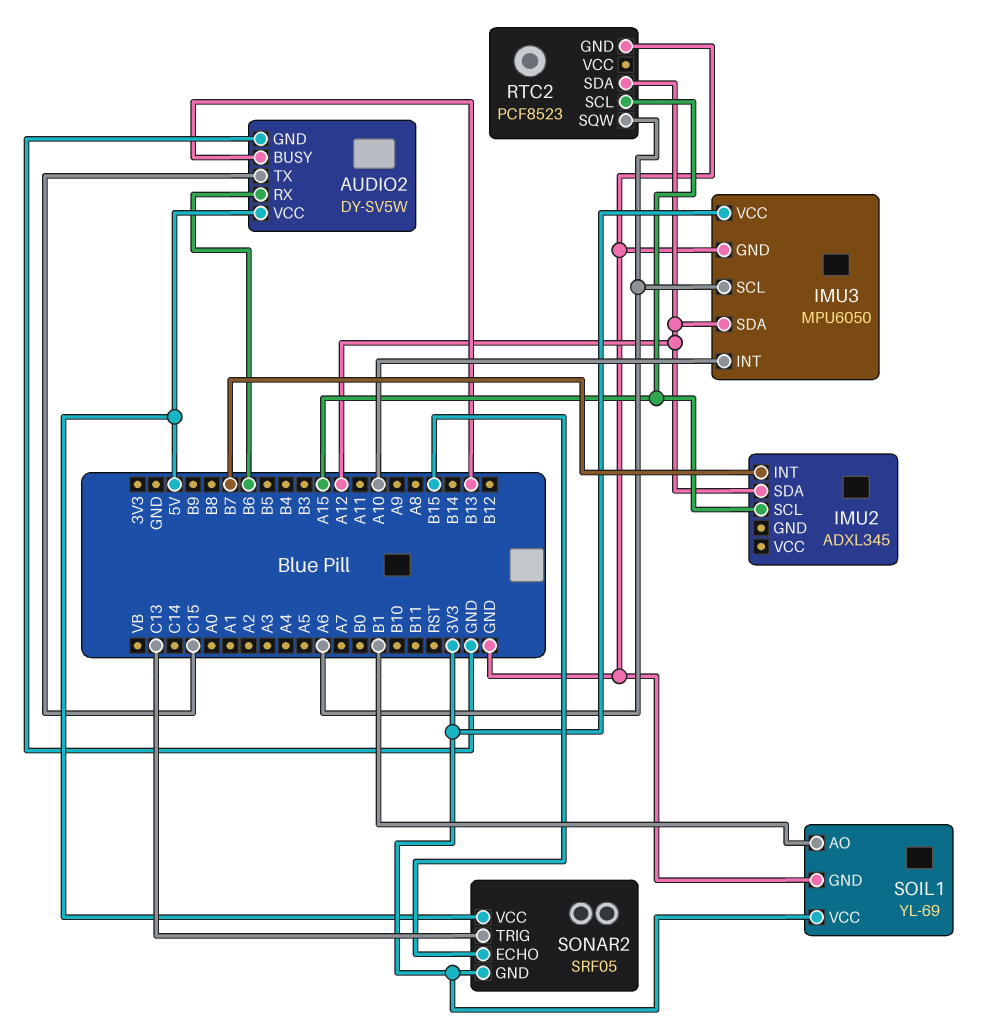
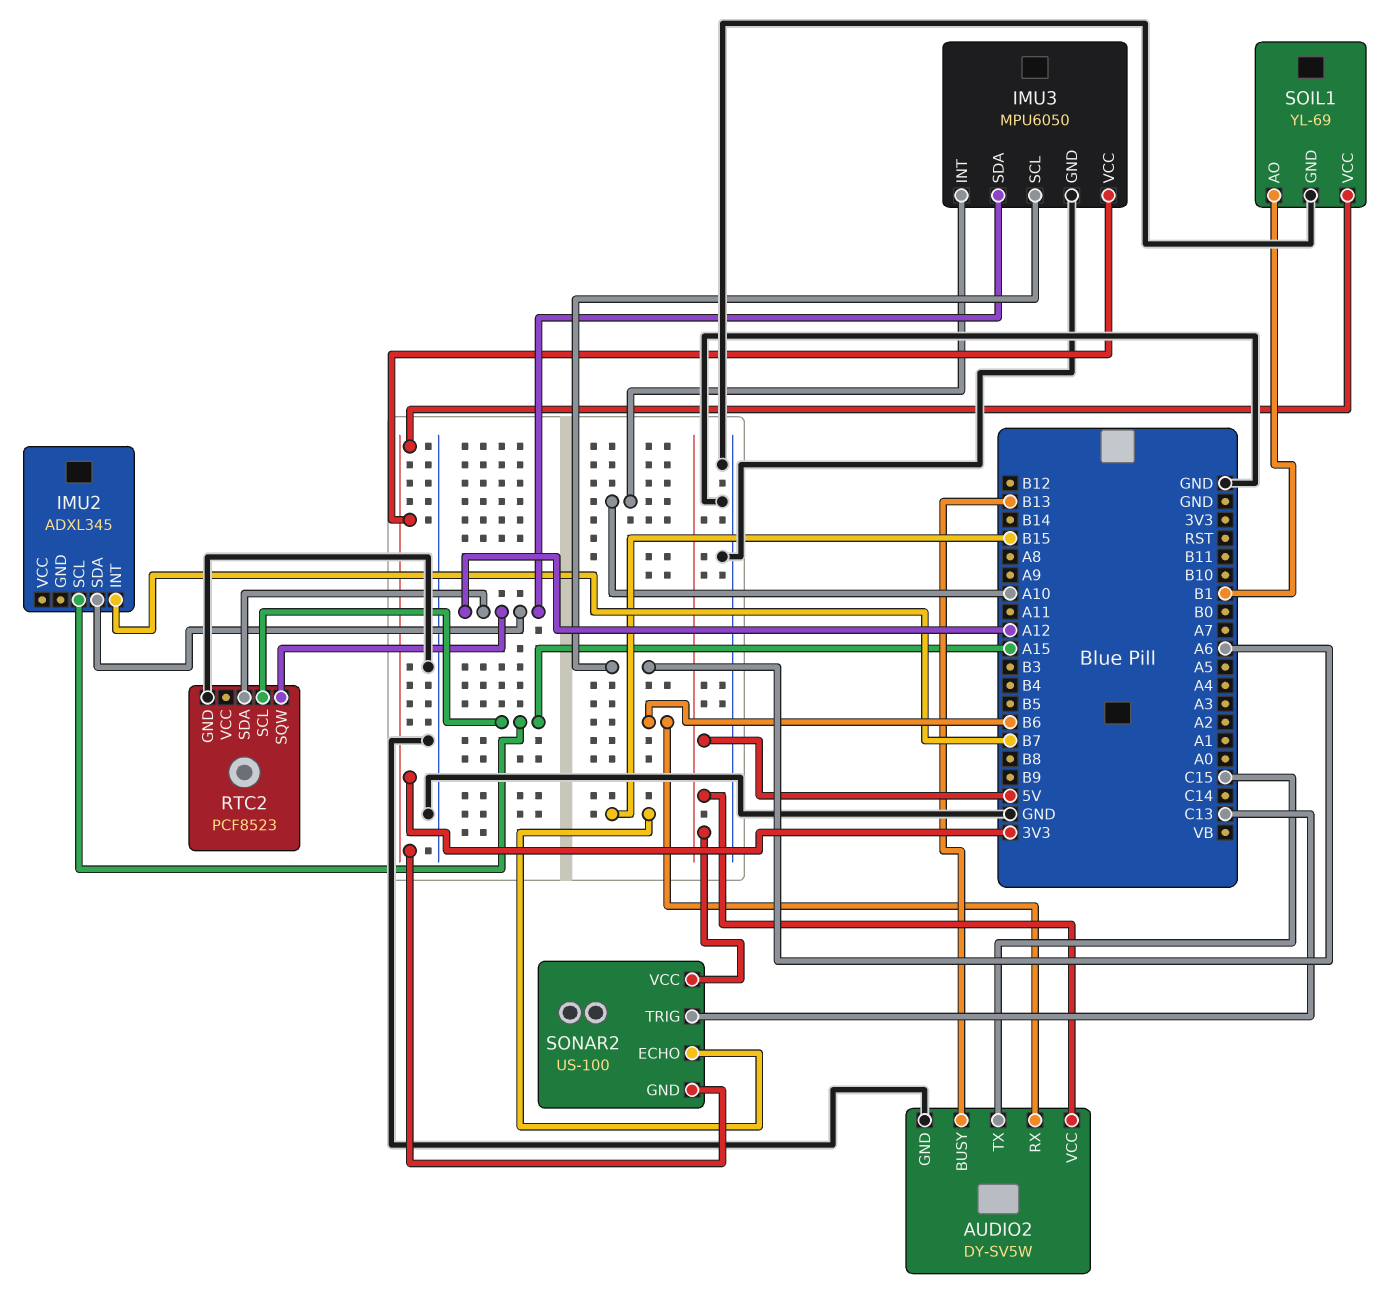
RTC2 pin SQW: A6 -> A12
SONAR2: SRF05 -> US-100

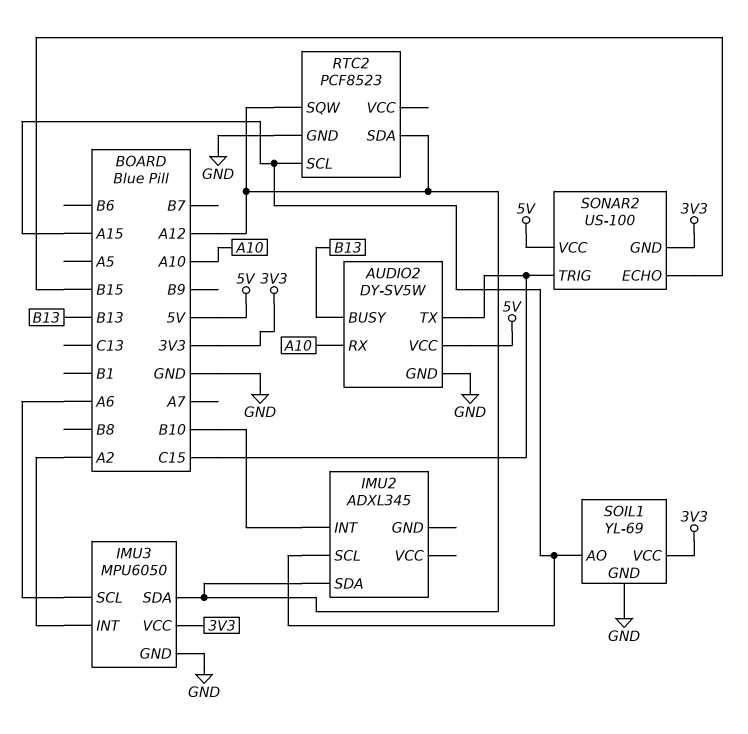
AUDIO2 pin RX: B6 -> A10
IMU2 pin INT: B7 -> B10
IMU3 pin INT: A10 -> A2
SOIL1 pin AO: B1 -> A15
SONAR2 pin TRIG: C13 -> C15

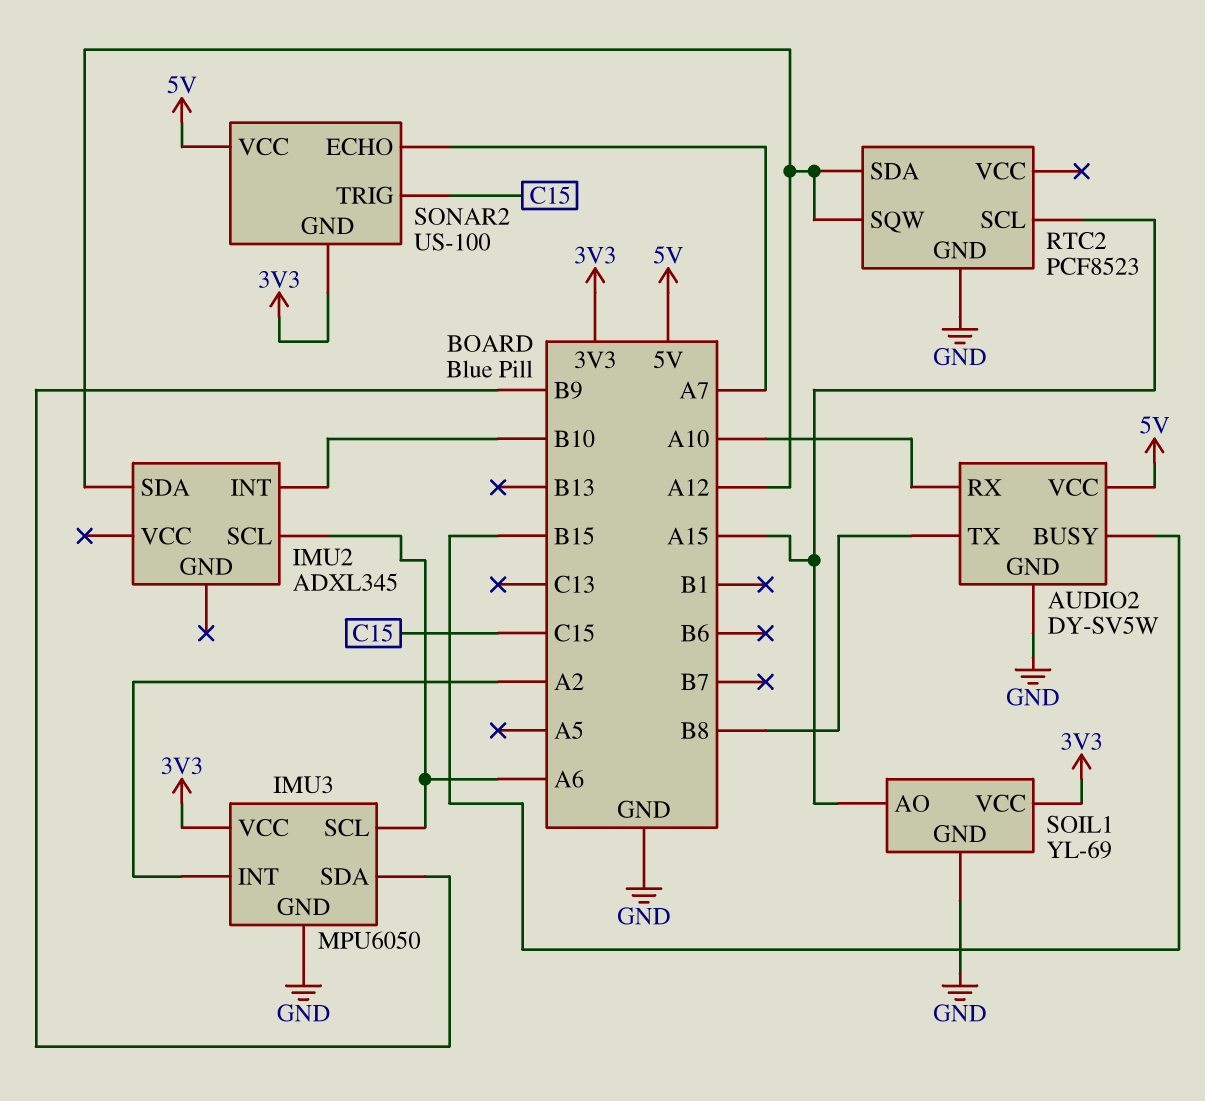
AUDIO2 pin BUSY: B13 -> B15
AUDIO2 pin TX: C15 -> B8
IMU2 pin SCL: A15 -> A6
IMU3 pin SDA: A12 -> B9
SONAR2 pin ECHO: B15 -> A7

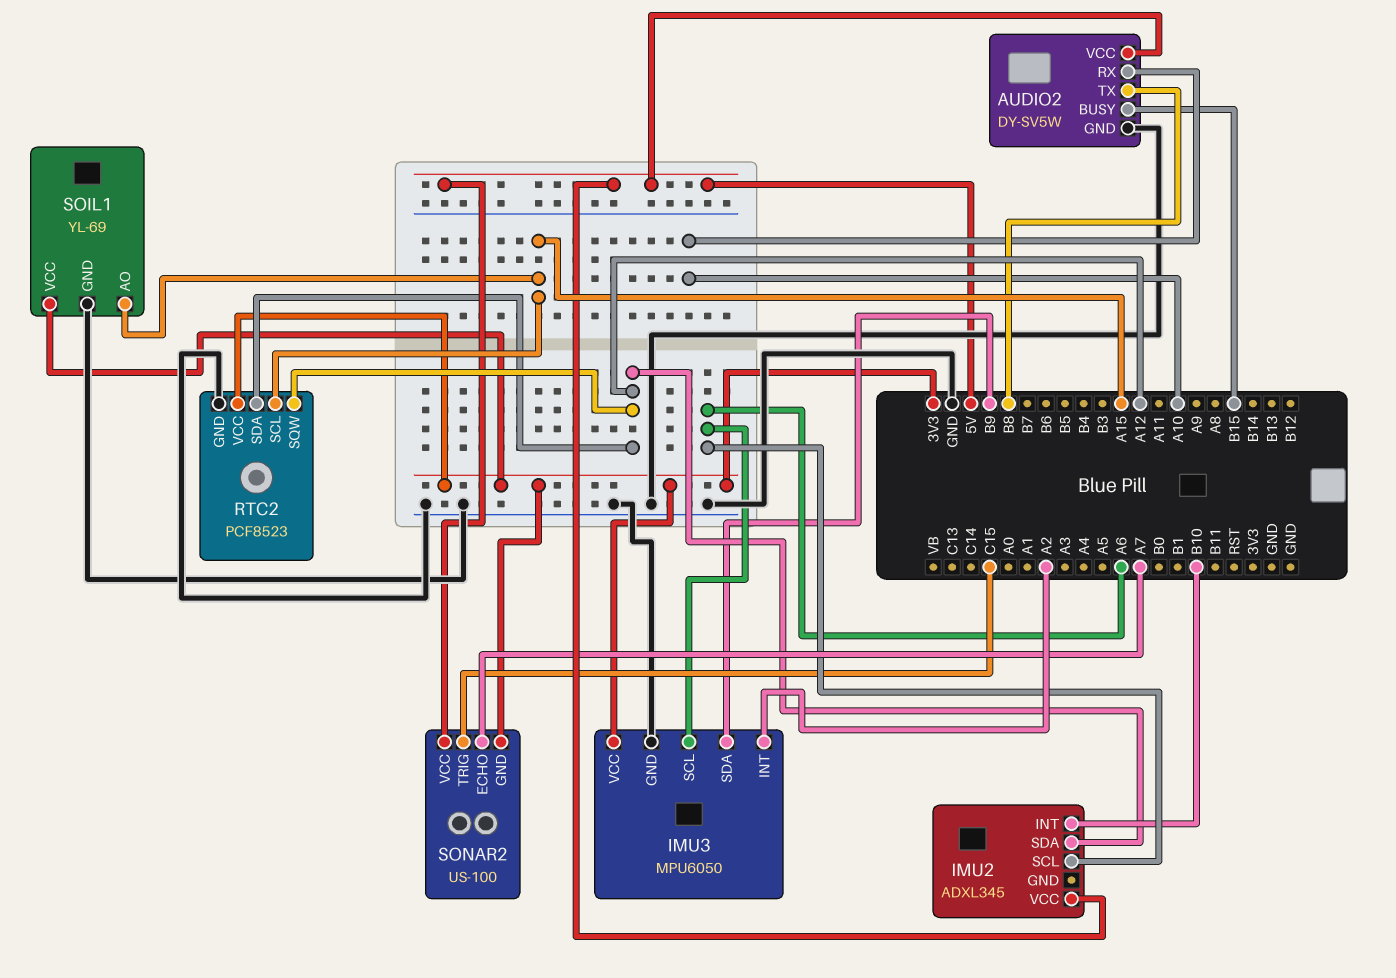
IMU2 pin VCC: none -> 5V
RTC2 pin VCC: none -> 3V3

